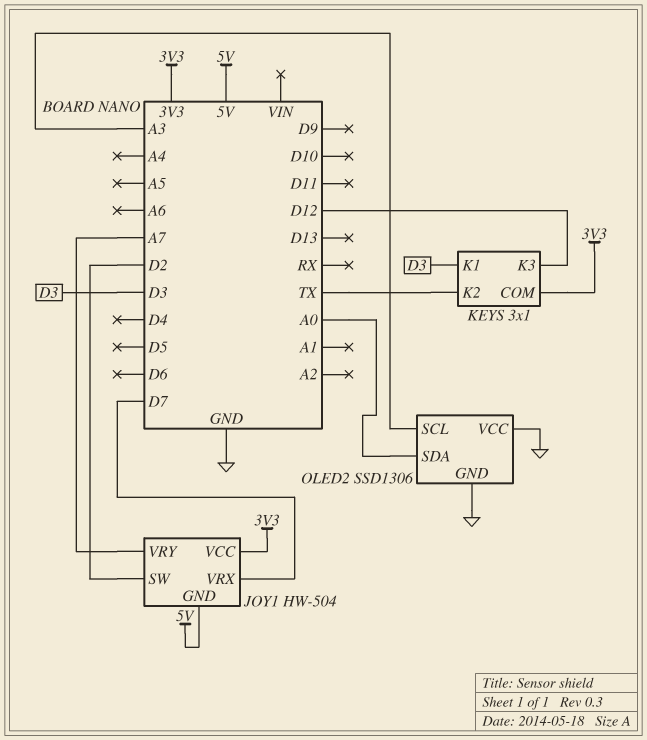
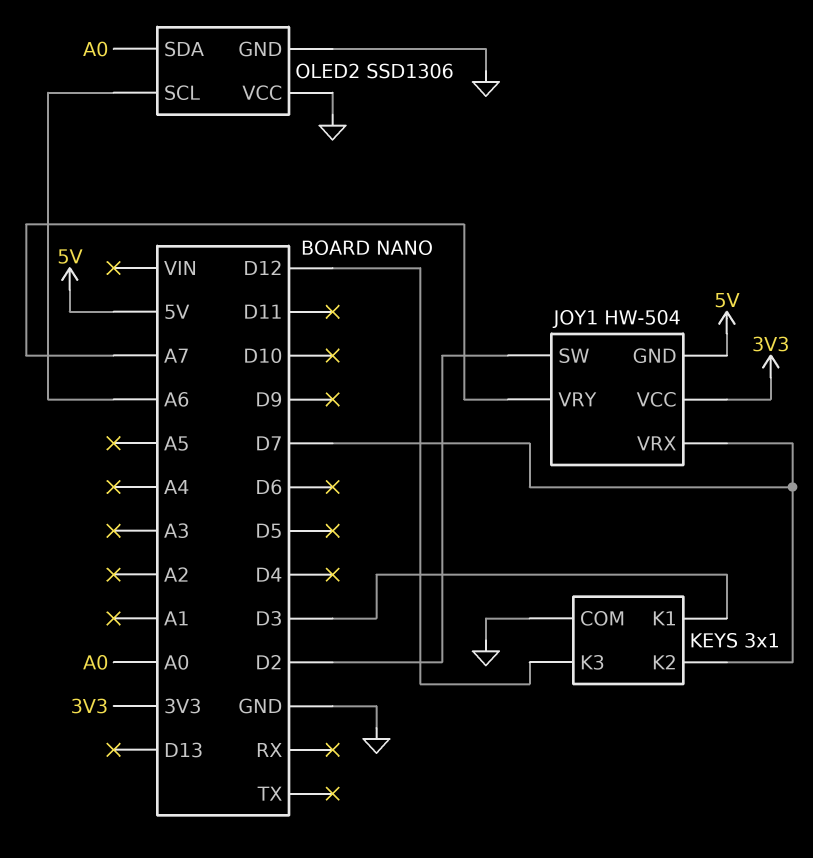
KEYS pin COM: 3V3 -> GND
KEYS pin K2: TX -> D7
OLED2 pin SCL: A3 -> A6

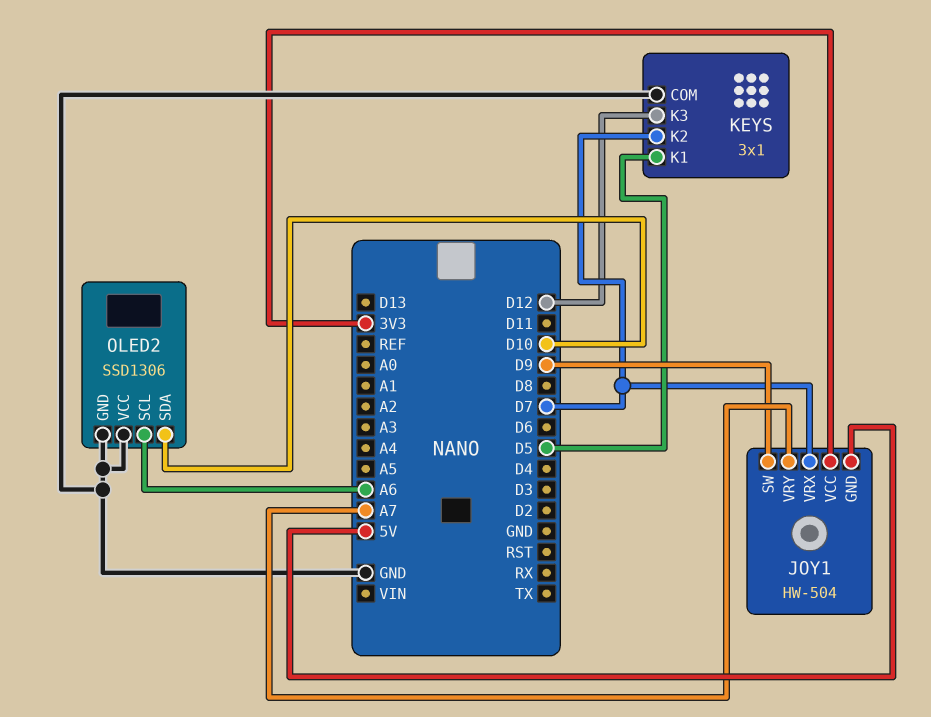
JOY1 pin SW: D2 -> D9
KEYS pin K1: D3 -> D5
OLED2 pin SDA: A0 -> D10

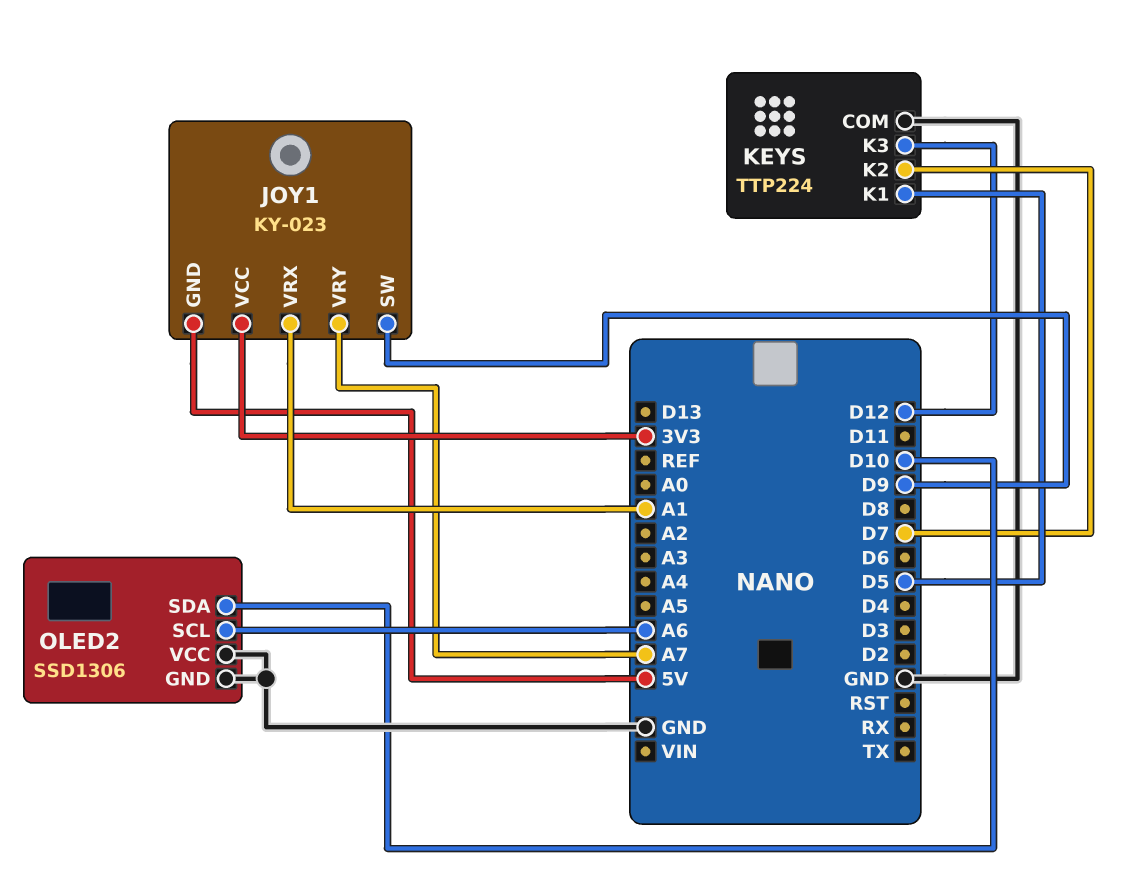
JOY1: HW-504 -> KY-023
JOY1 pin VRX: D7 -> A1
KEYS: 3x1 -> TTP224

